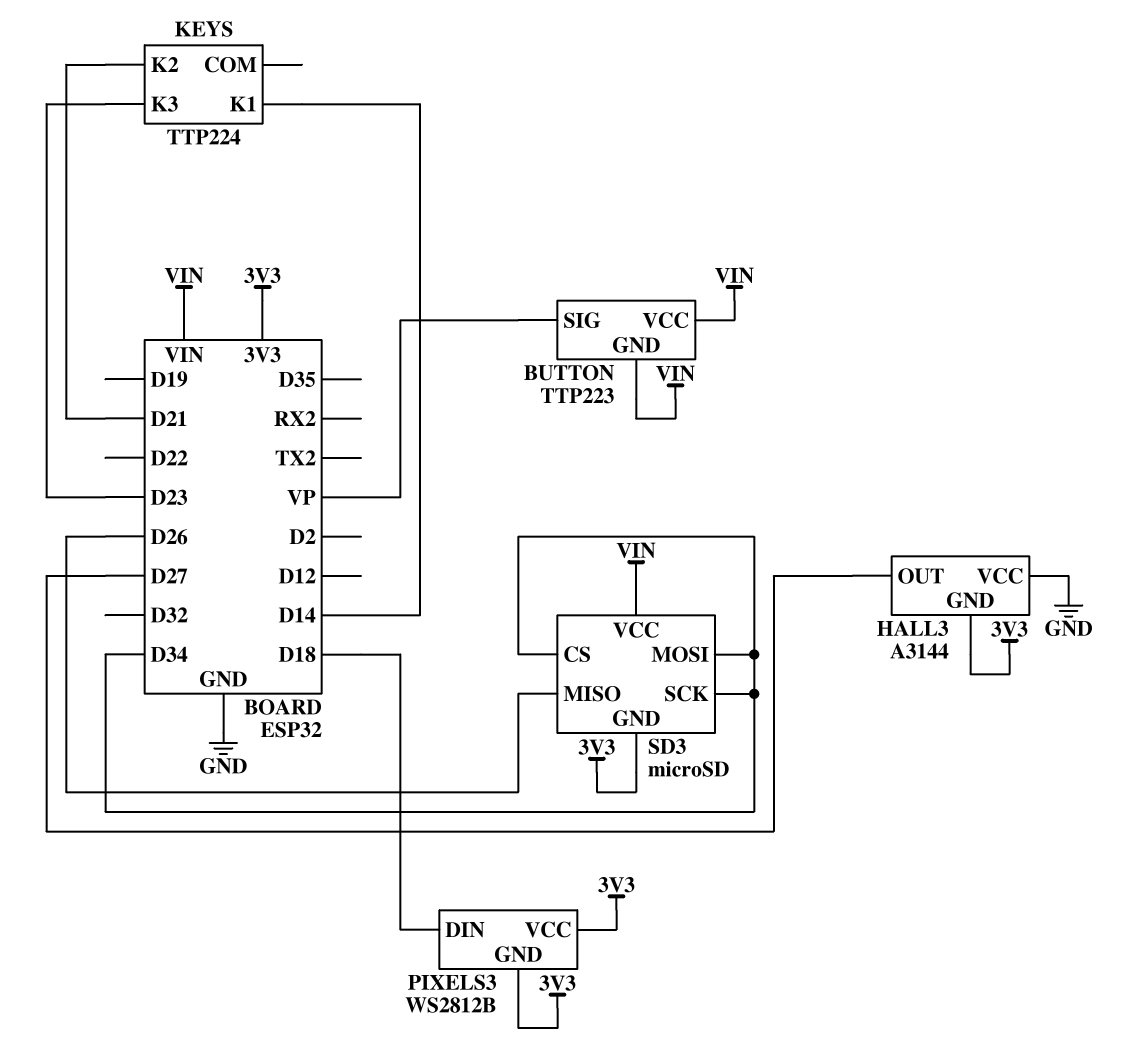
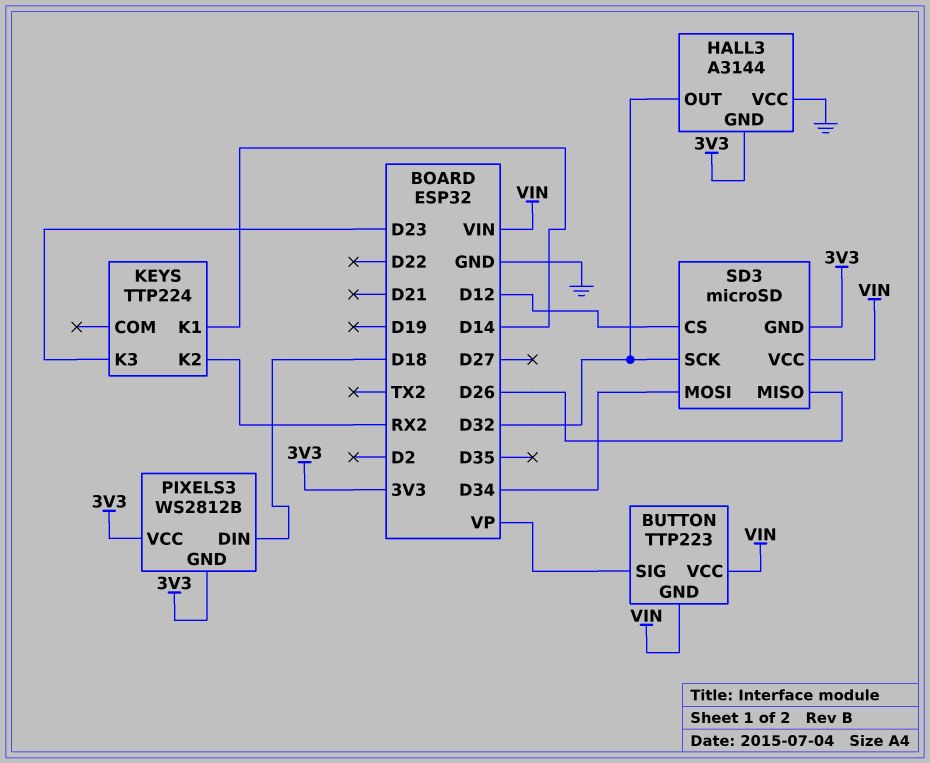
HALL3 pin OUT: D27 -> D32
KEYS pin K2: D21 -> RX2
SD3 pin CS: D34 -> D12
SD3 pin SCK: D34 -> D32

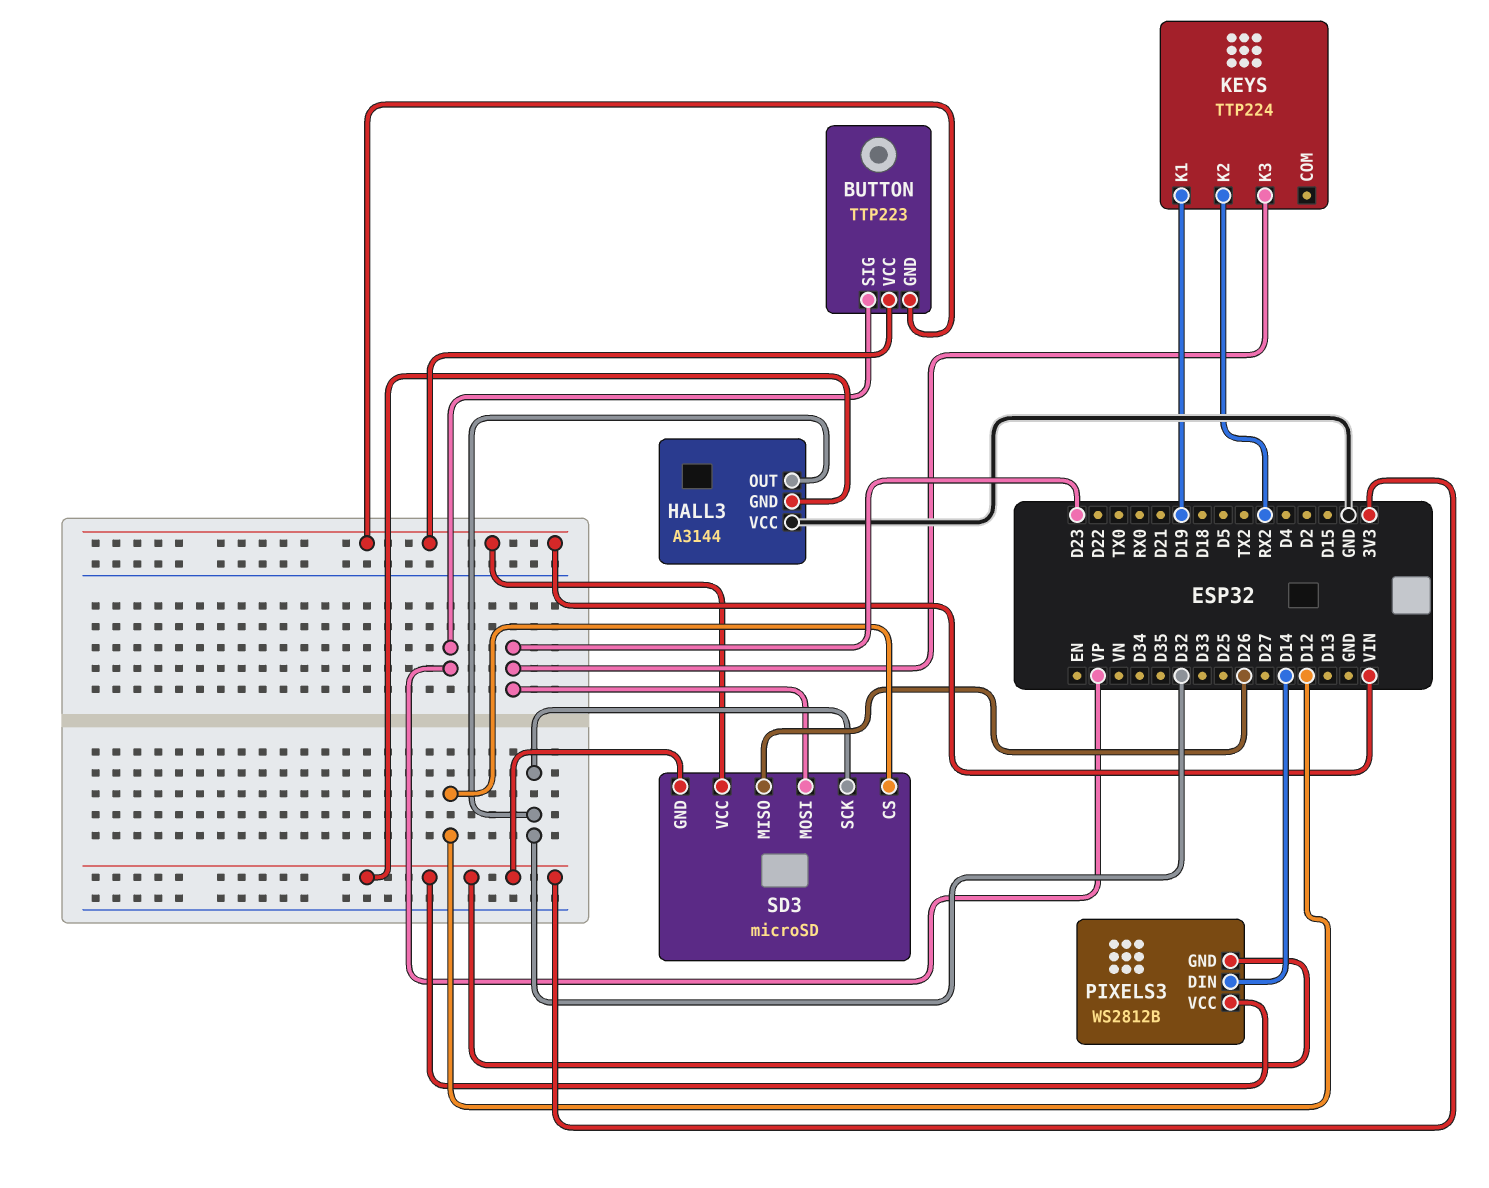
KEYS pin K1: D14 -> D19
PIXELS3 pin DIN: D18 -> D14
SD3 pin MOSI: D34 -> D23

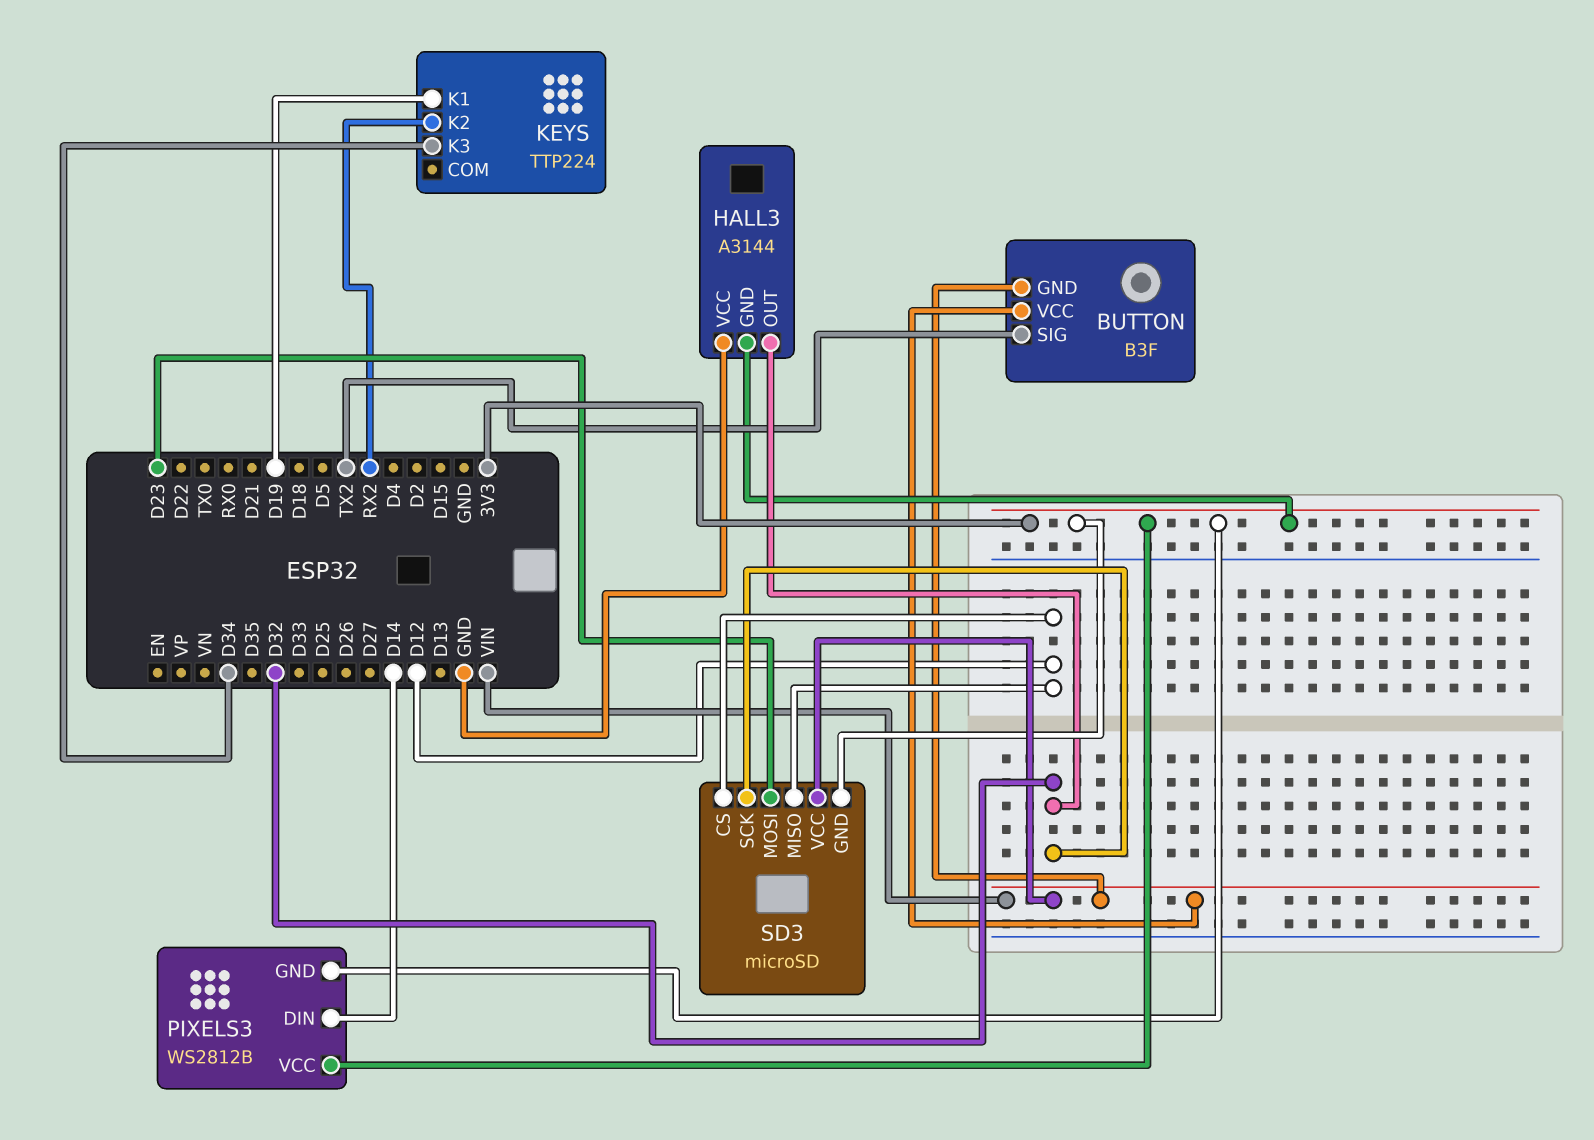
BUTTON: TTP223 -> B3F
BUTTON pin SIG: VP -> TX2
KEYS pin K3: D23 -> D34
SD3 pin MISO: D26 -> D12

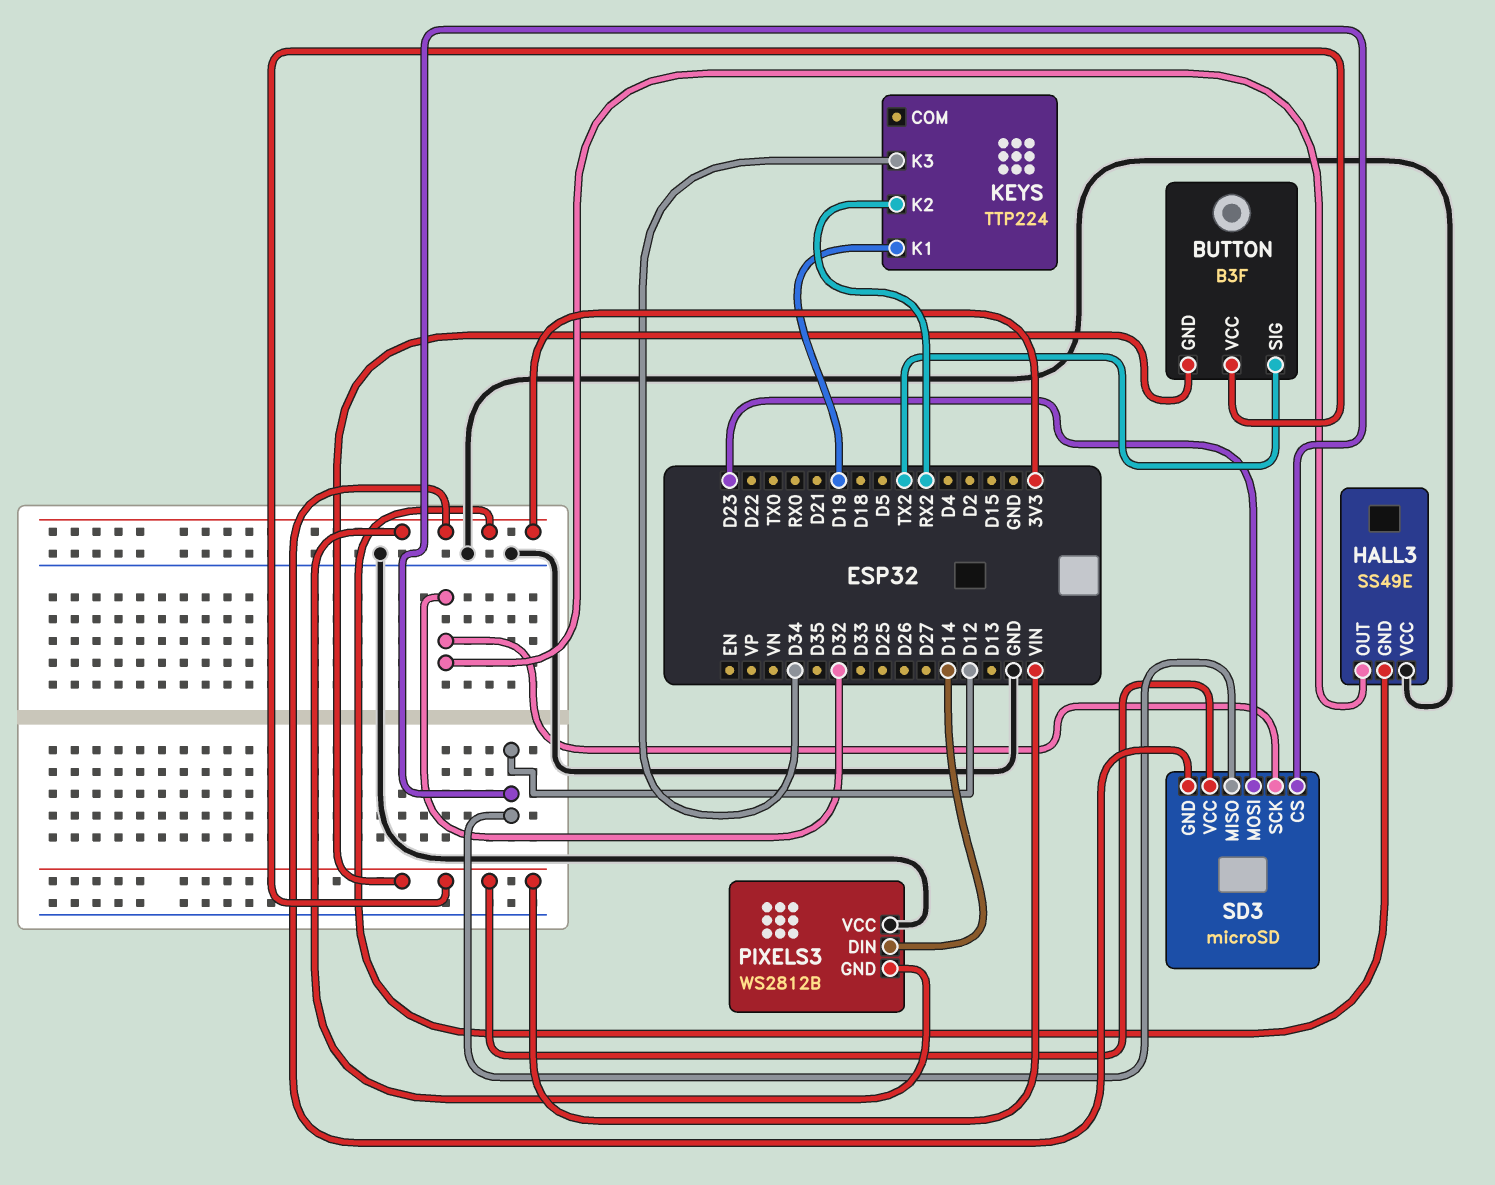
HALL3: A3144 -> SS49E
PIXELS3 pin VCC: 3V3 -> GND

